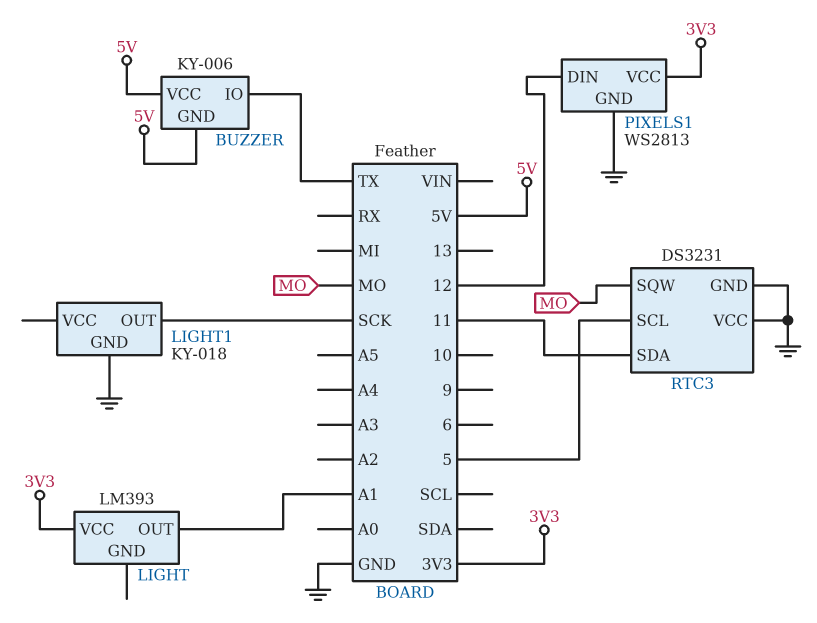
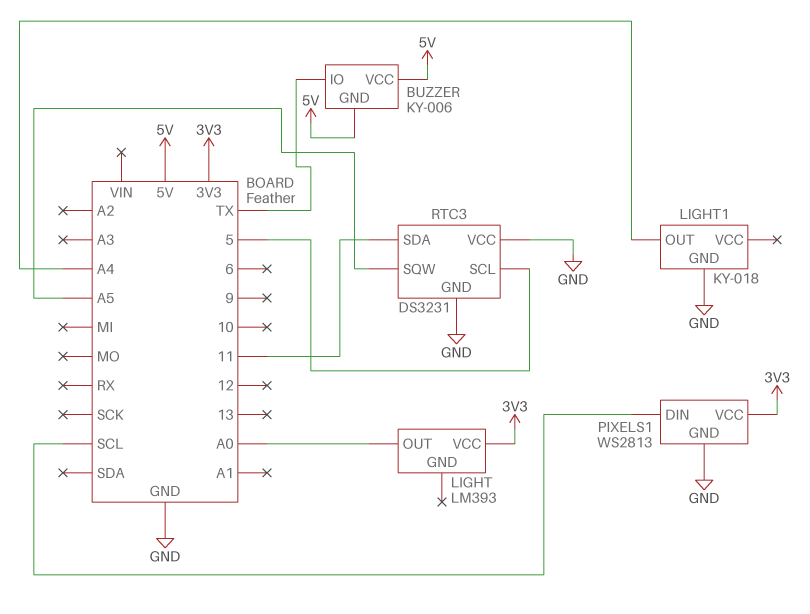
LIGHT pin OUT: A1 -> A0
LIGHT1 pin OUT: SCK -> A4
PIXELS1 pin DIN: 12 -> SCL
RTC3 pin SQW: MO -> A5

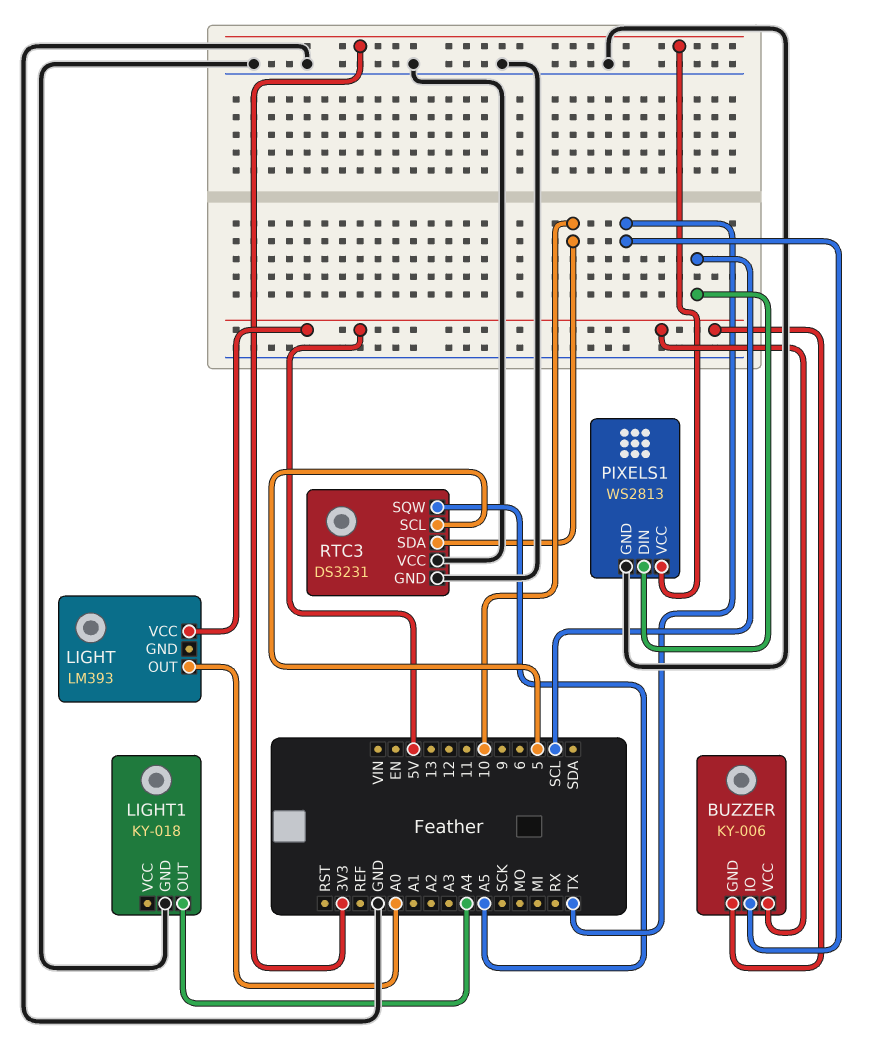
LIGHT pin VCC: 3V3 -> 5V
RTC3 pin SDA: 11 -> 10

